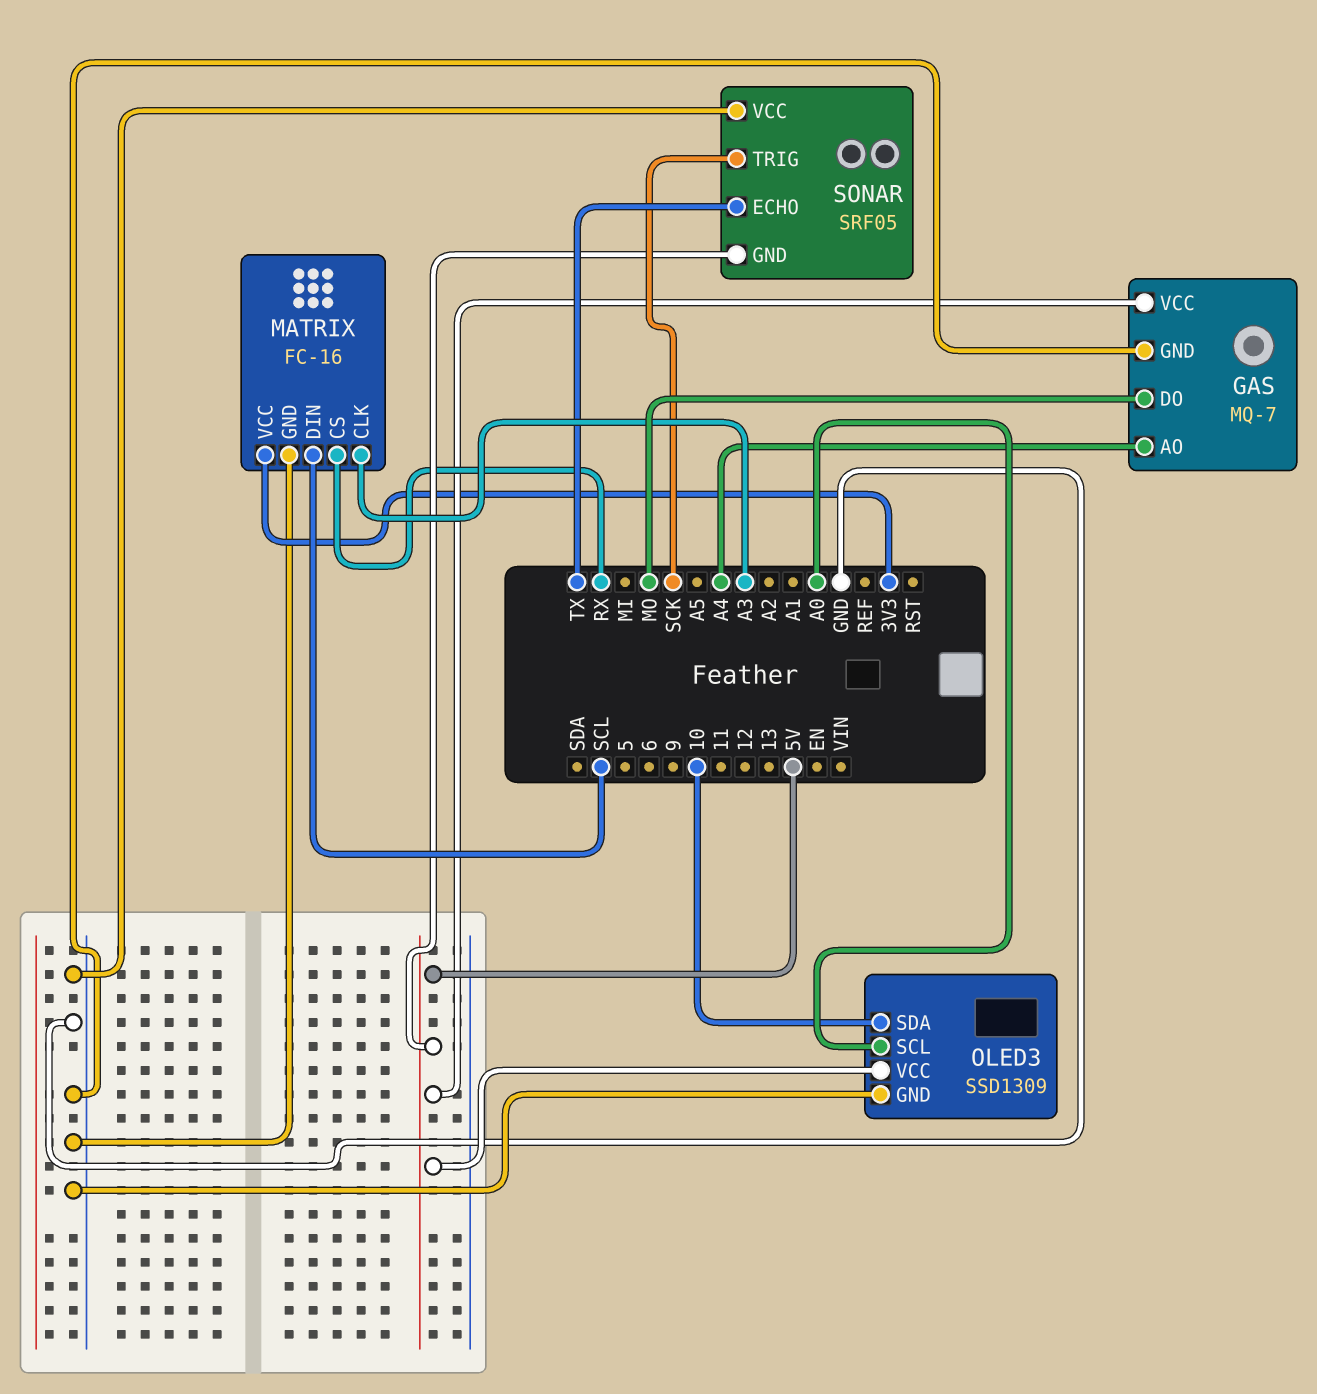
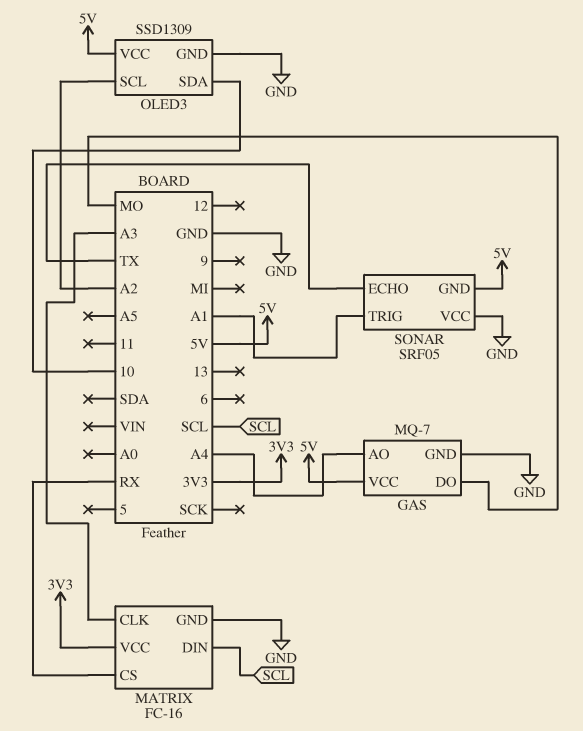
OLED3 pin SCL: A0 -> A2
SONAR pin TRIG: SCK -> A1

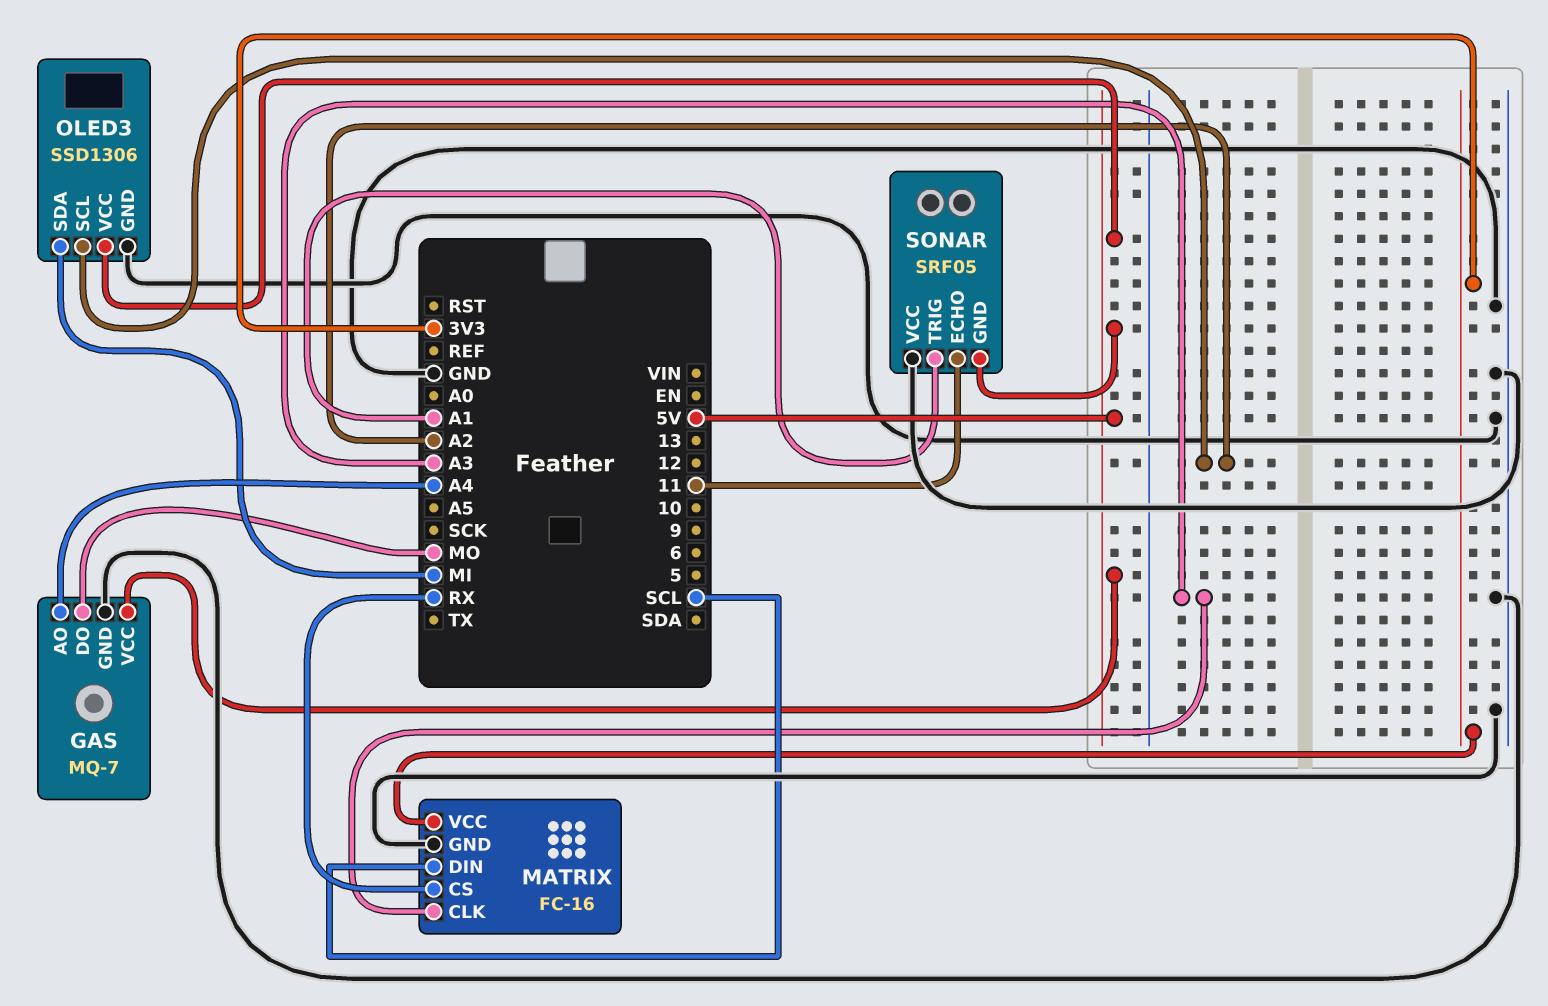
OLED3: SSD1309 -> SSD1306
OLED3 pin SDA: 10 -> MI
SONAR pin ECHO: TX -> 11

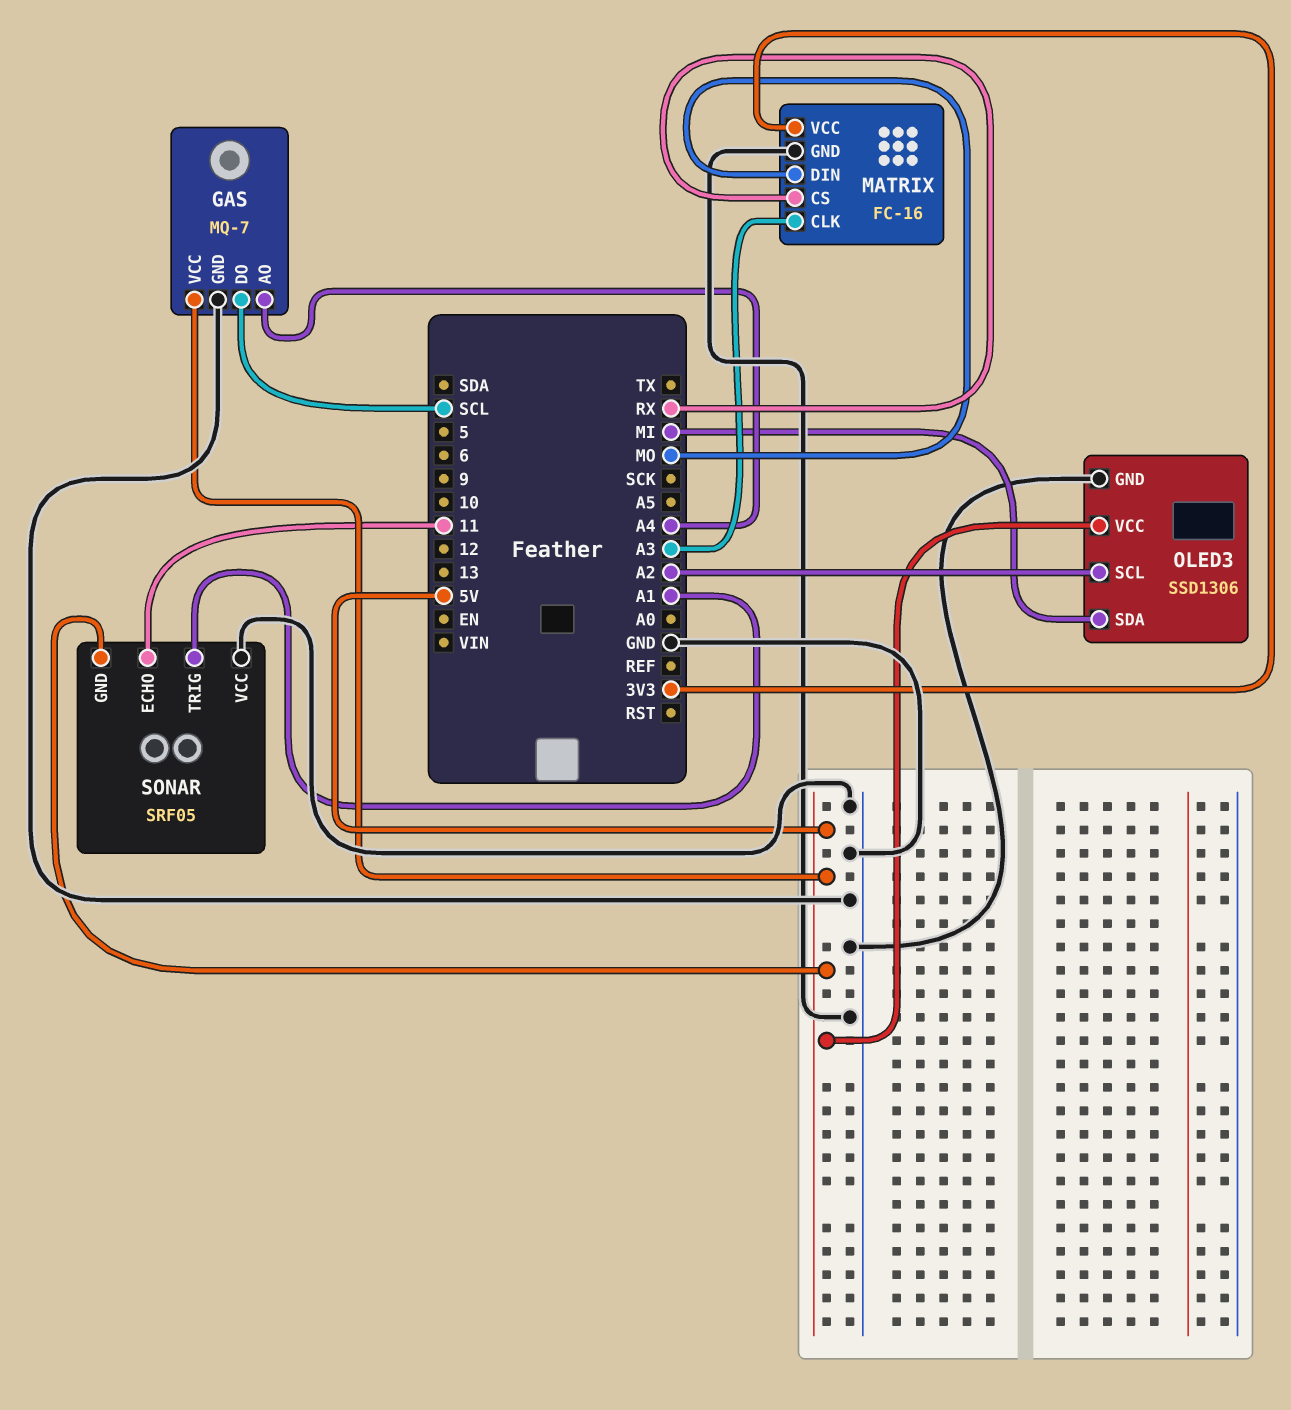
GAS pin DO: MO -> SCL
MATRIX pin DIN: SCL -> MO

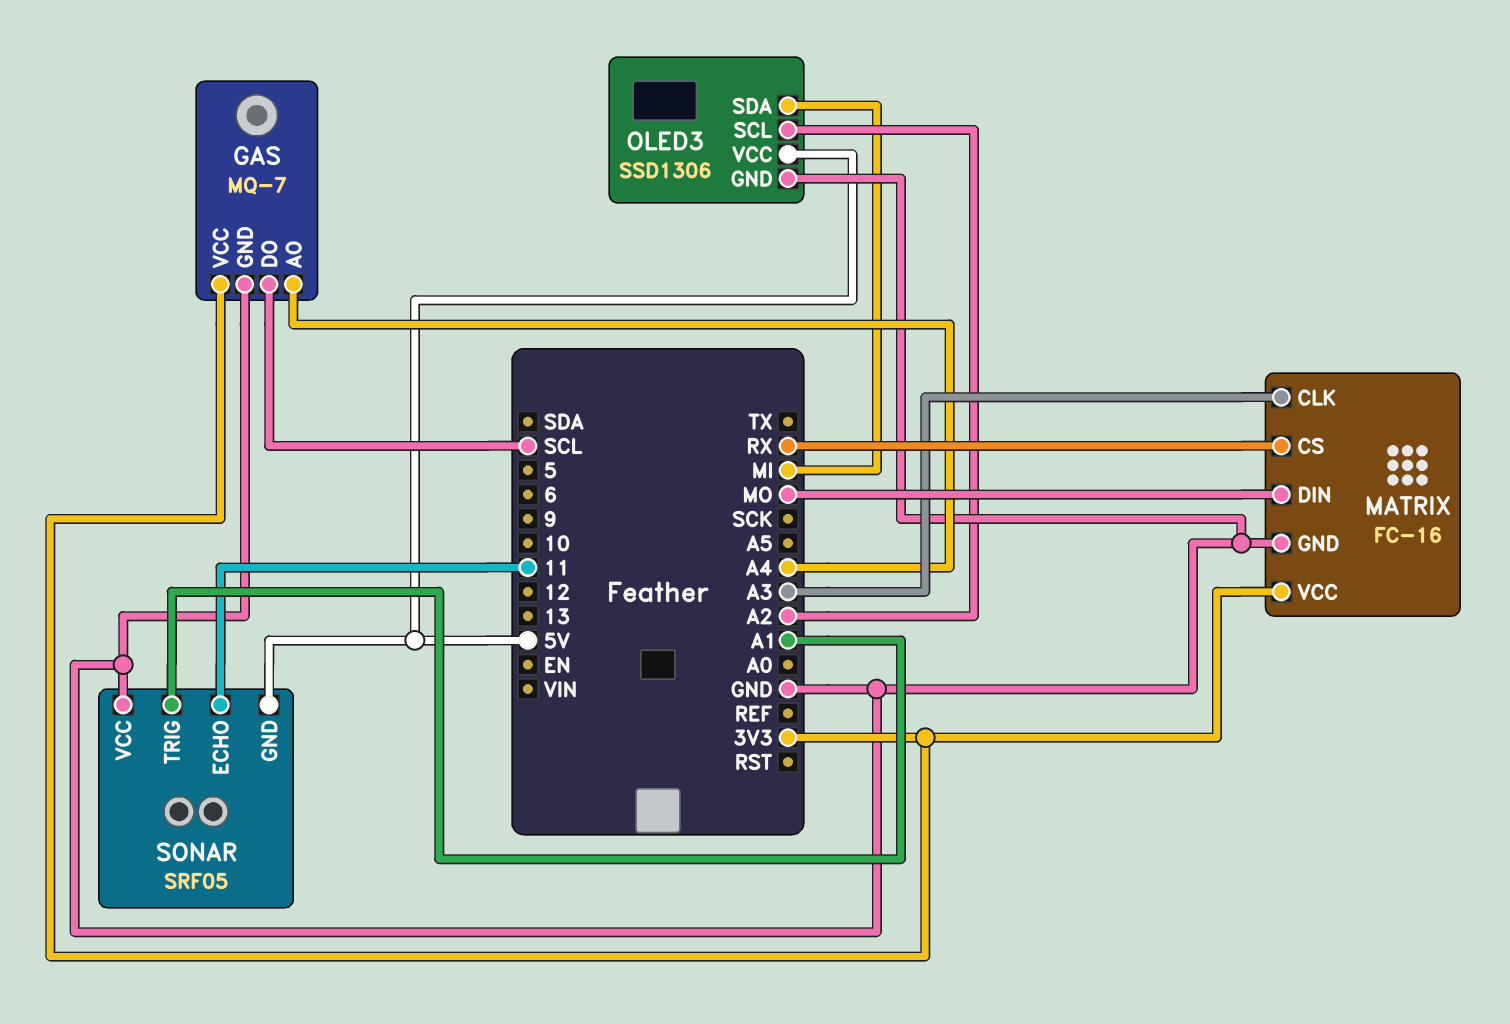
GAS pin VCC: 5V -> 3V3

